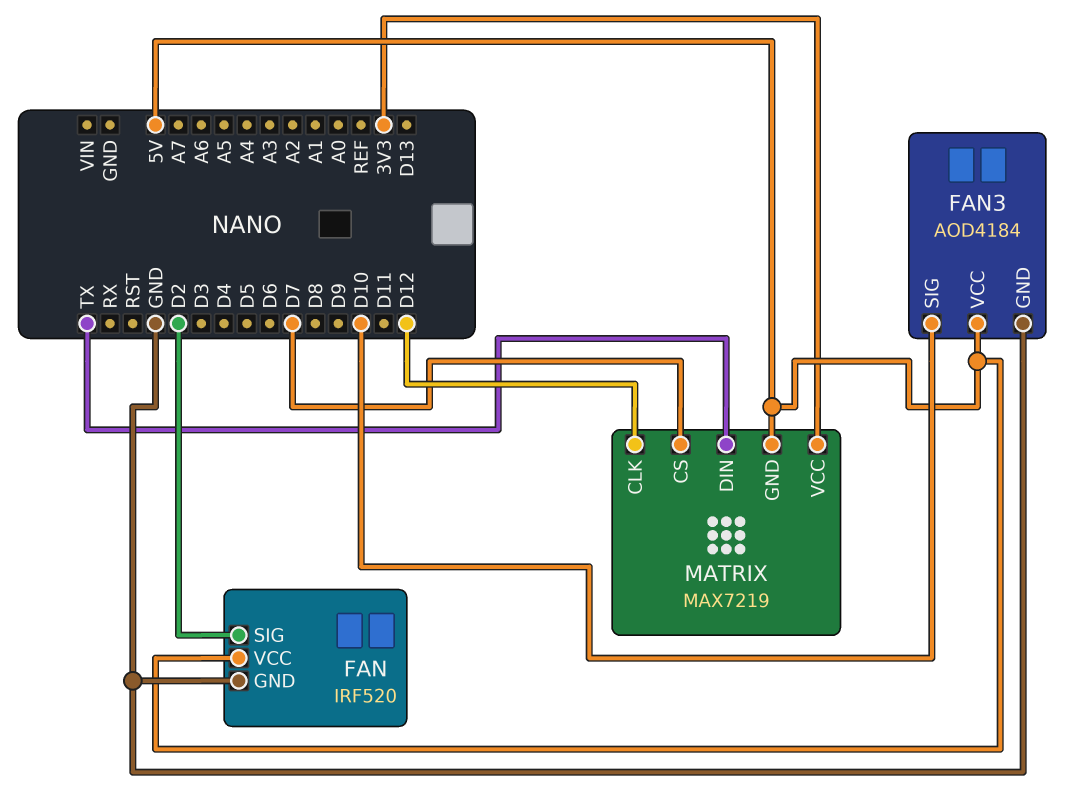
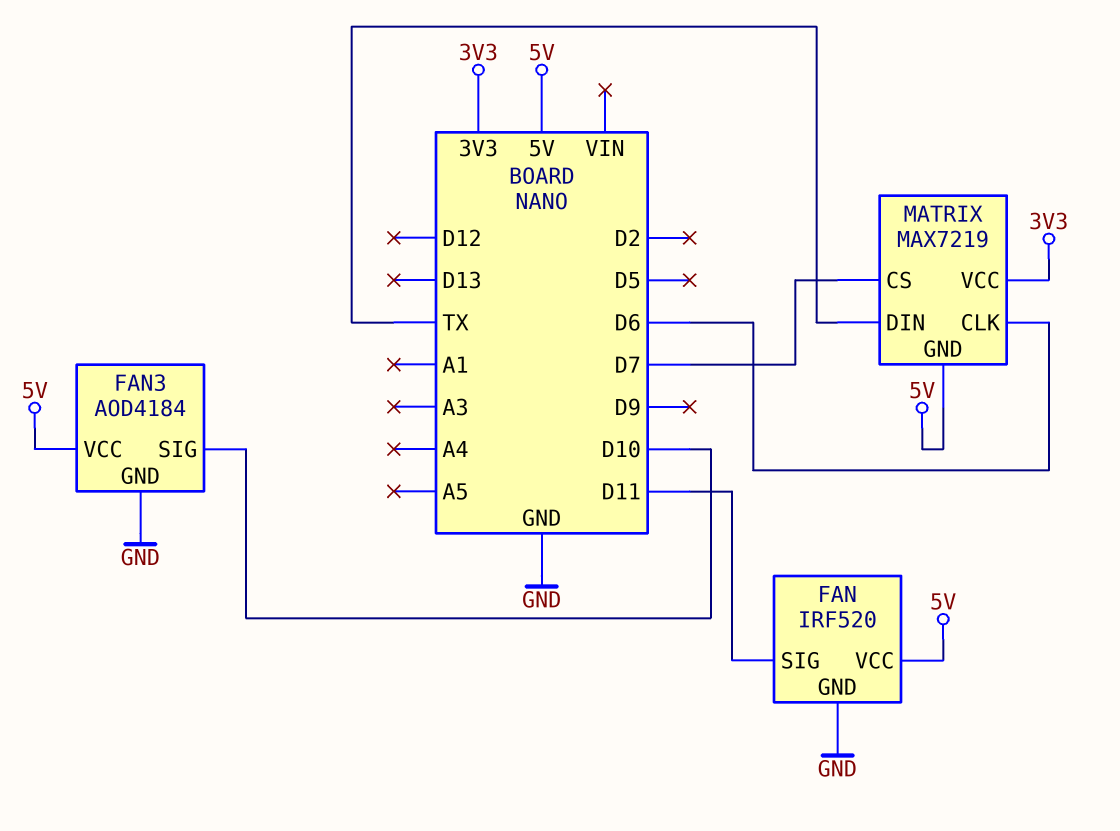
FAN pin SIG: D2 -> D11
MATRIX pin CLK: D12 -> D6

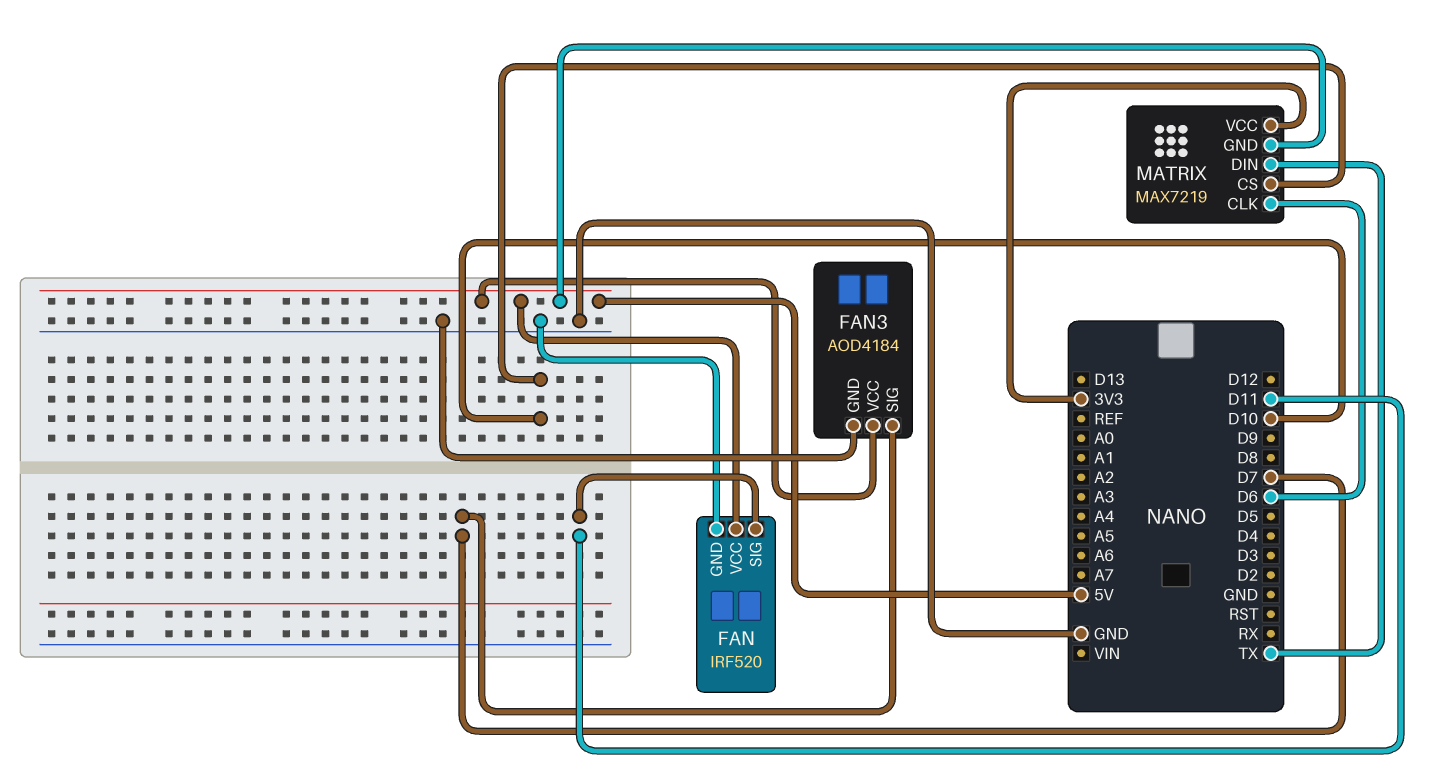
FAN3 pin SIG: D10 -> D7
MATRIX pin CS: D7 -> D10

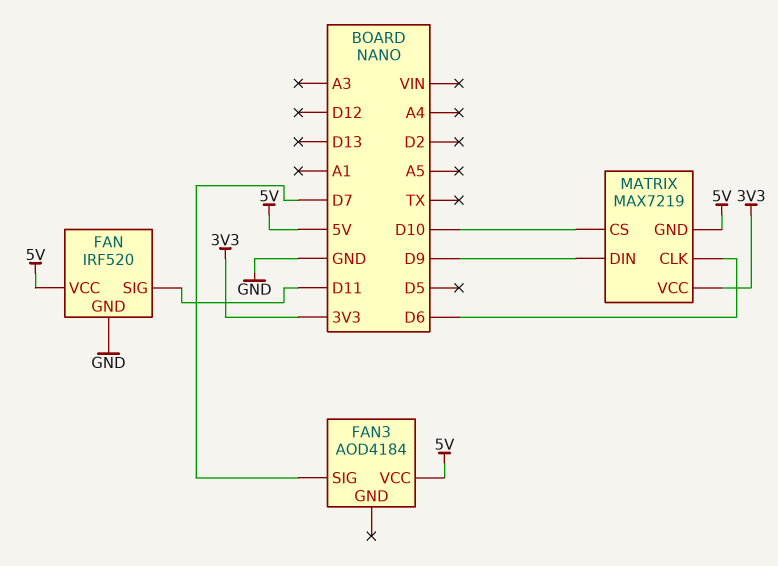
FAN3 pin GND: GND -> none
MATRIX pin DIN: TX -> D9

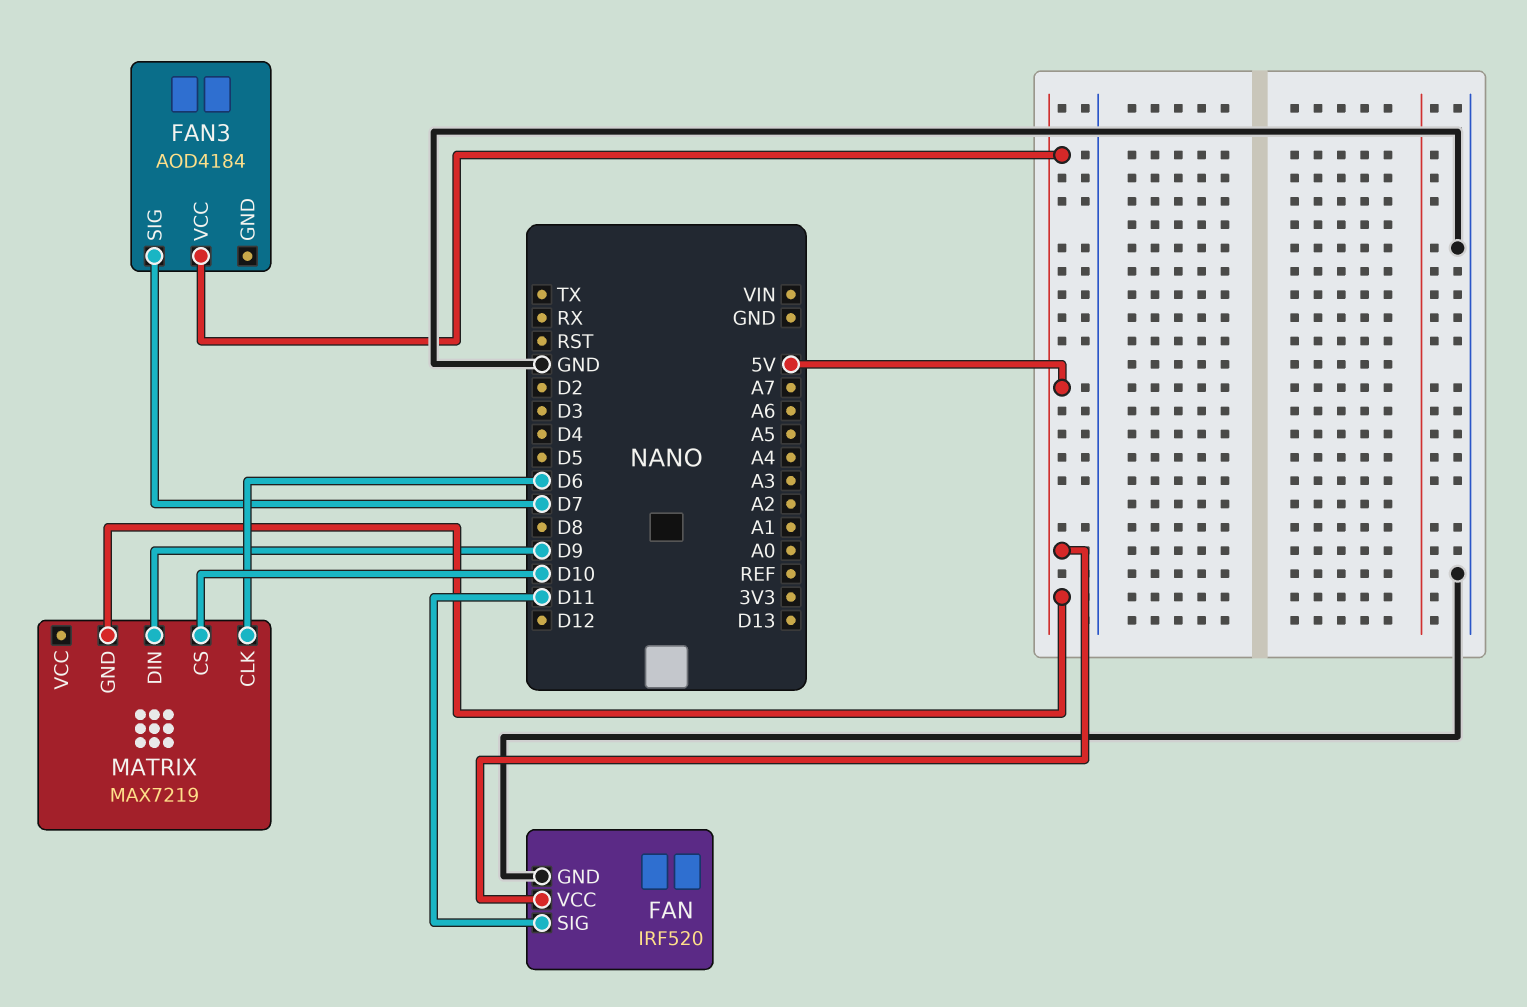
MATRIX pin VCC: 3V3 -> none

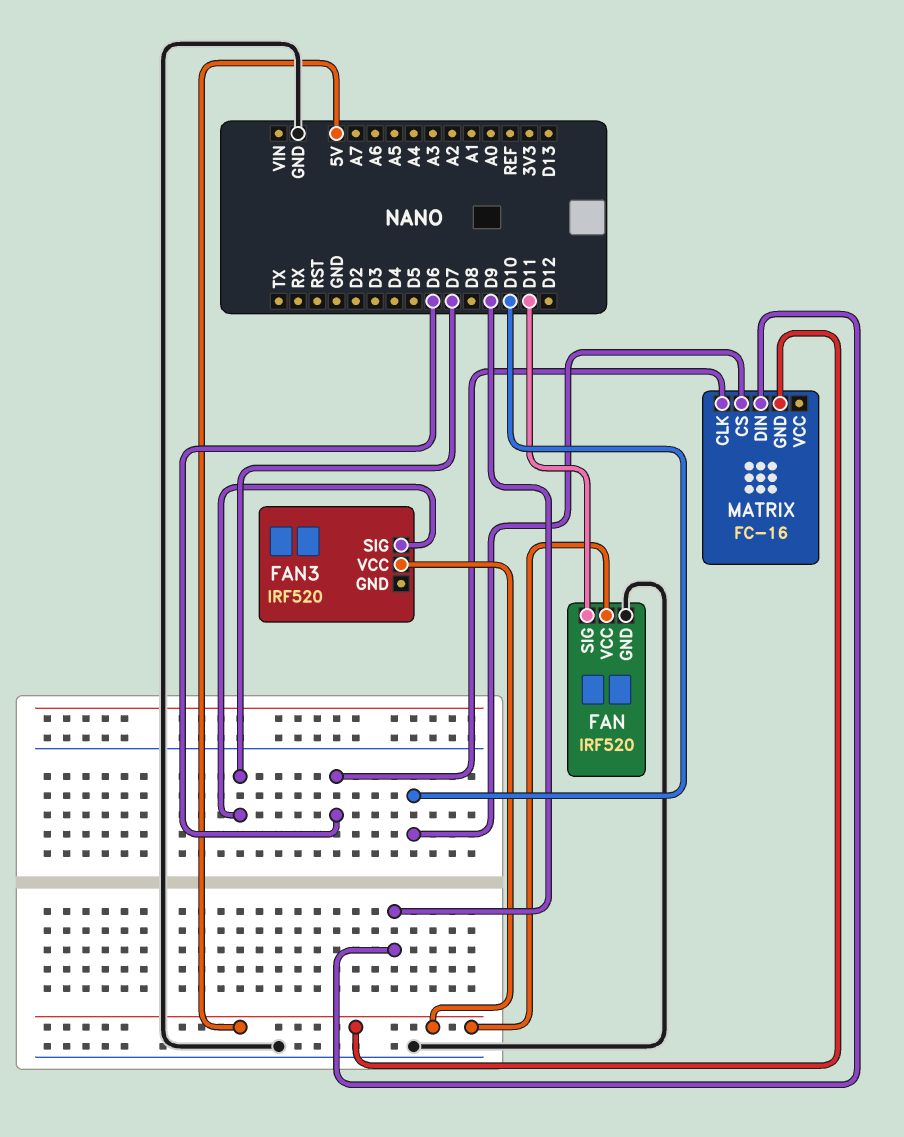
FAN3: AOD4184 -> IRF520
MATRIX: MAX7219 -> FC-16

